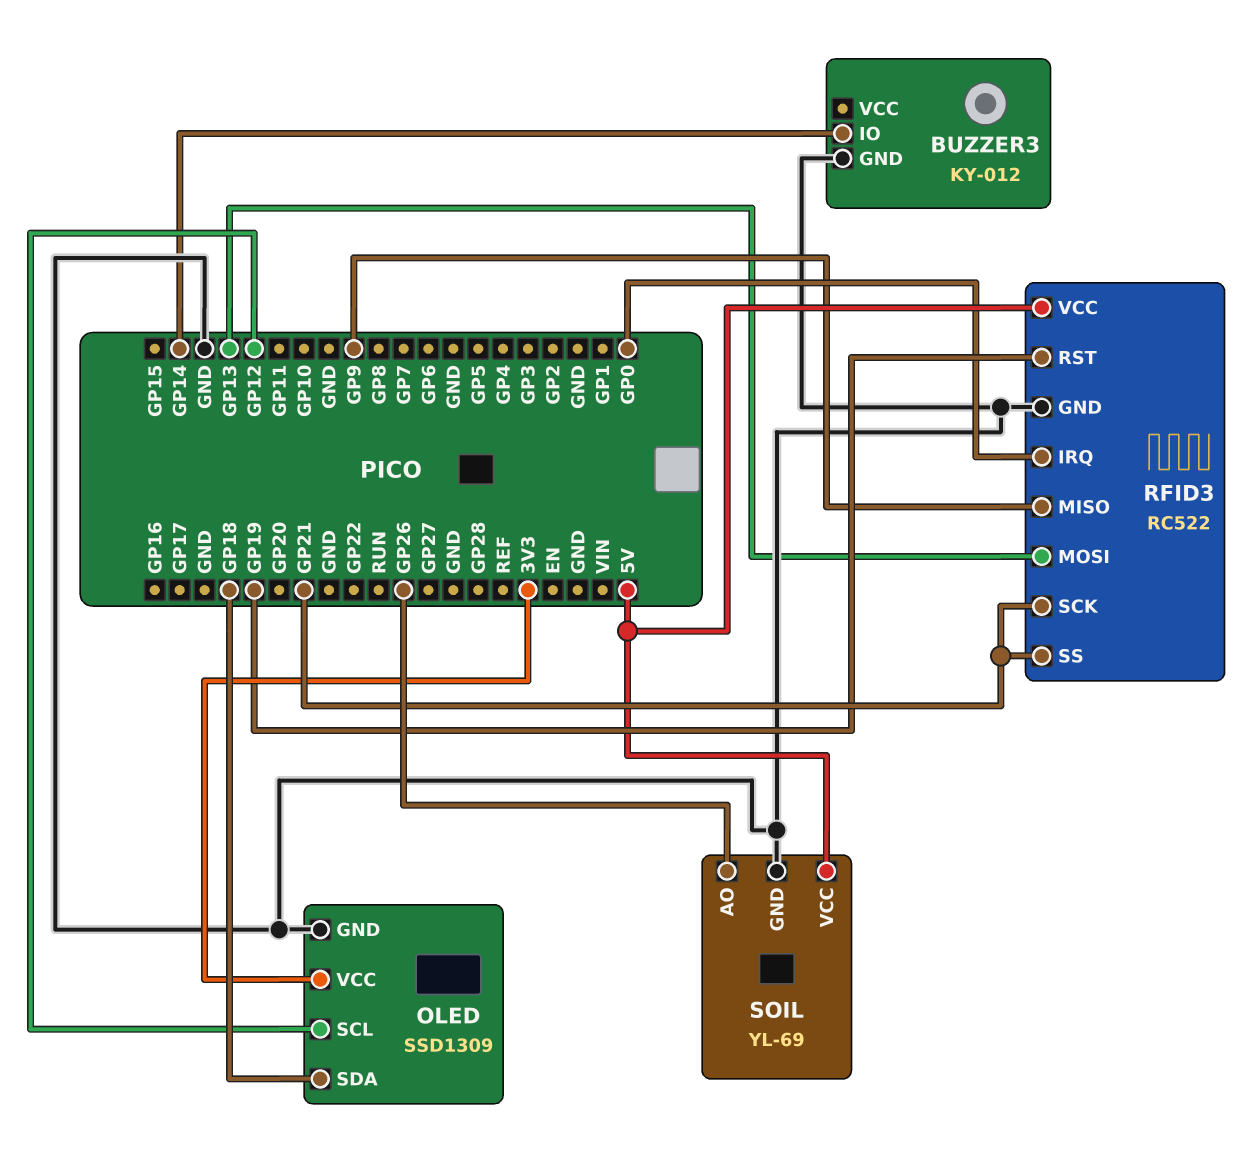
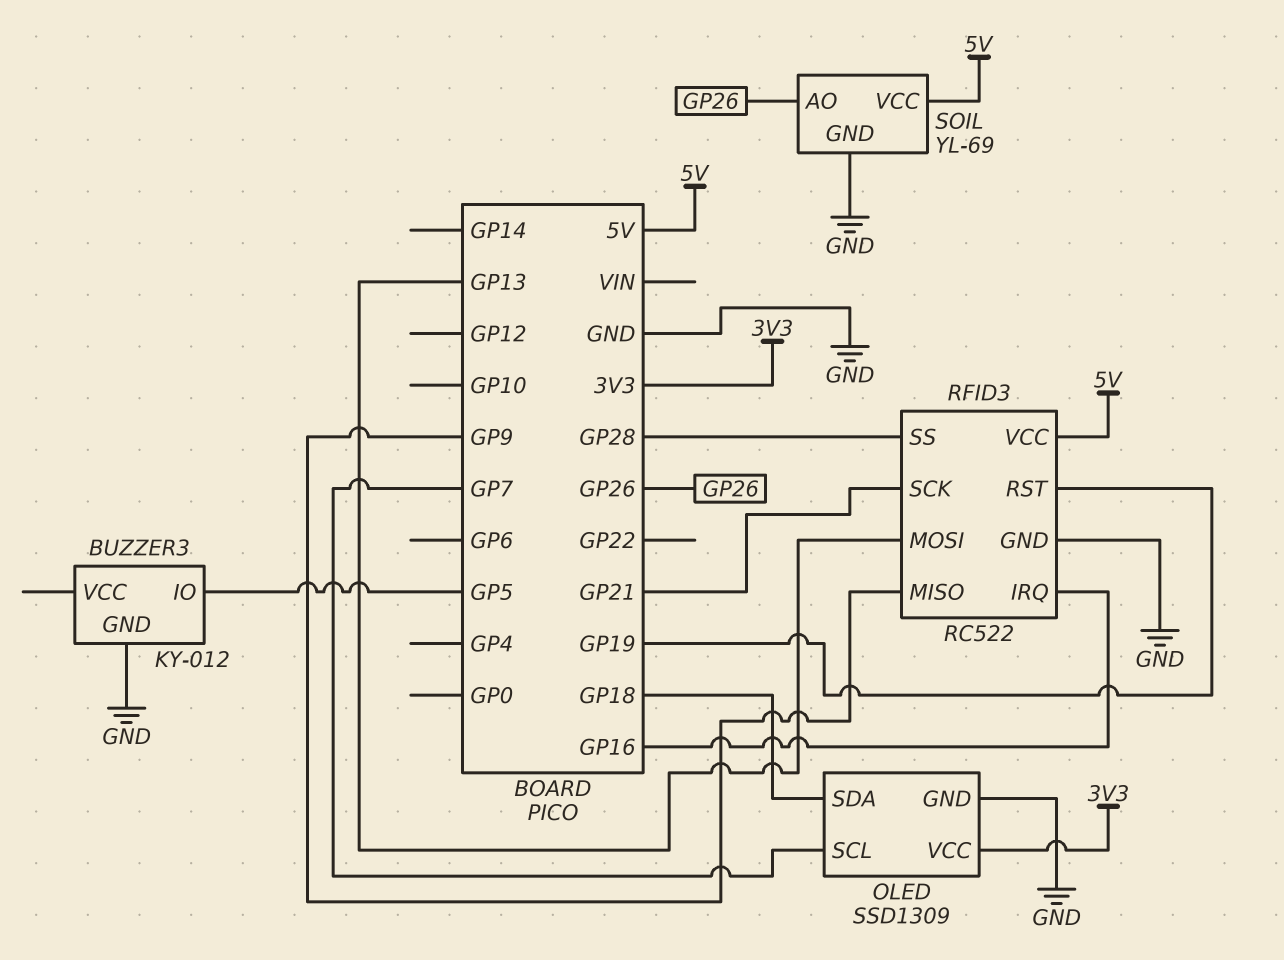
BUZZER3 pin IO: GP14 -> GP5
OLED pin SCL: GP12 -> GP7
RFID3 pin IRQ: GP0 -> GP16
RFID3 pin SS: GP21 -> GP28

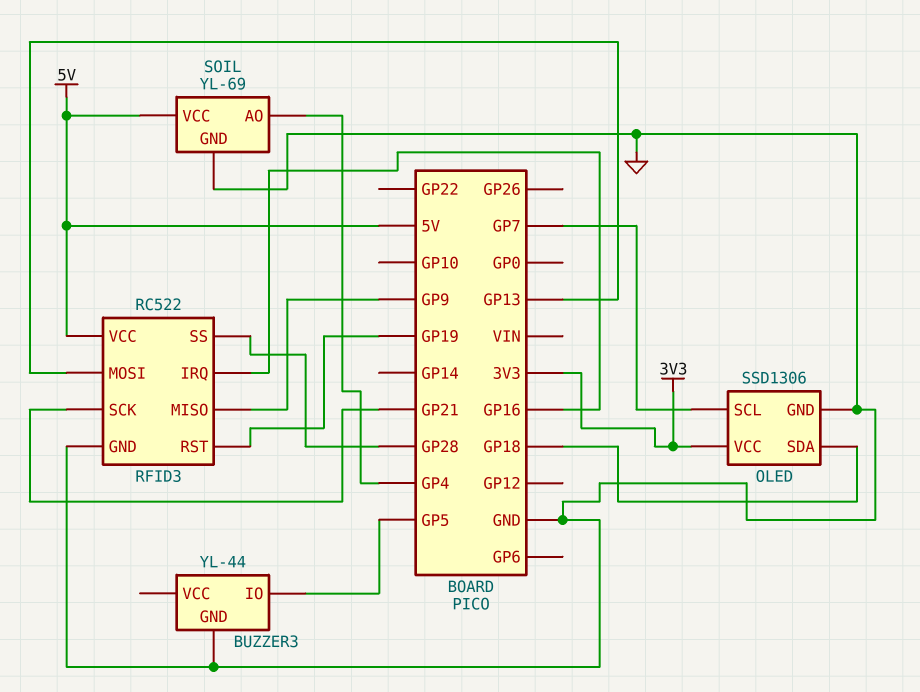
BUZZER3: KY-012 -> YL-44
OLED: SSD1309 -> SSD1306
SOIL pin AO: GP26 -> GP4

